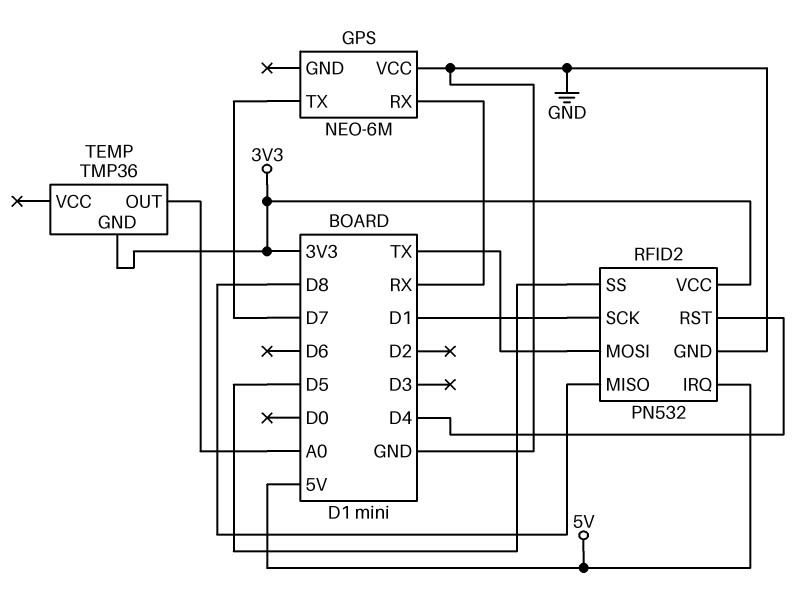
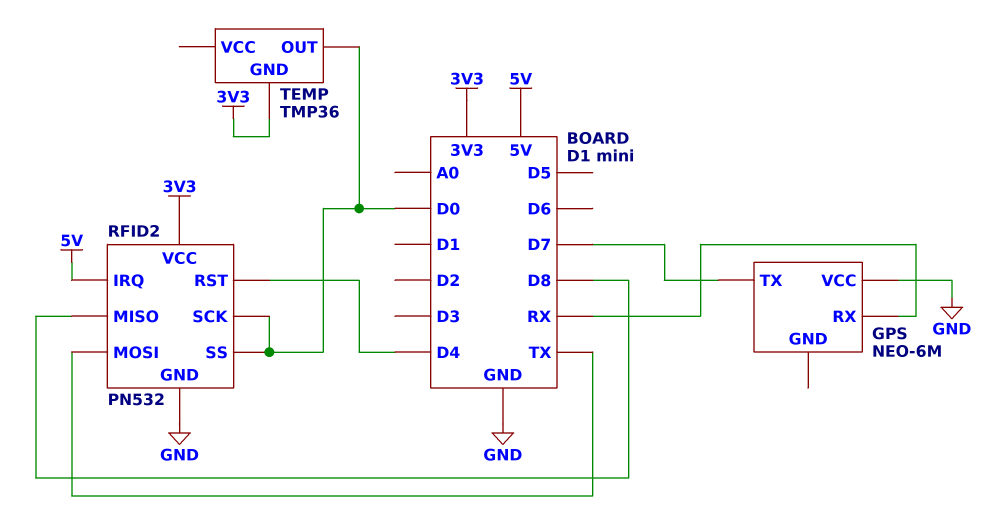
RFID2 pin SCK: D1 -> D0
RFID2 pin SS: D5 -> D0
TEMP pin OUT: A0 -> D0

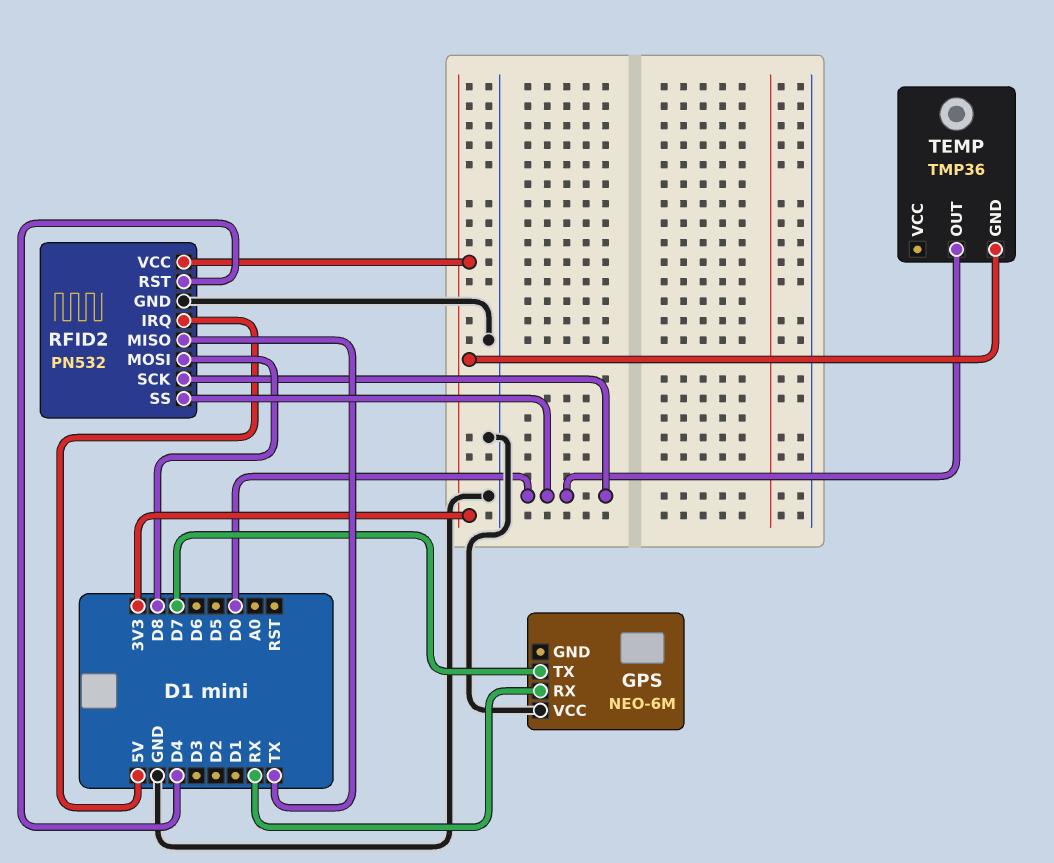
RFID2 pin MISO: D8 -> TX
RFID2 pin MOSI: TX -> D8

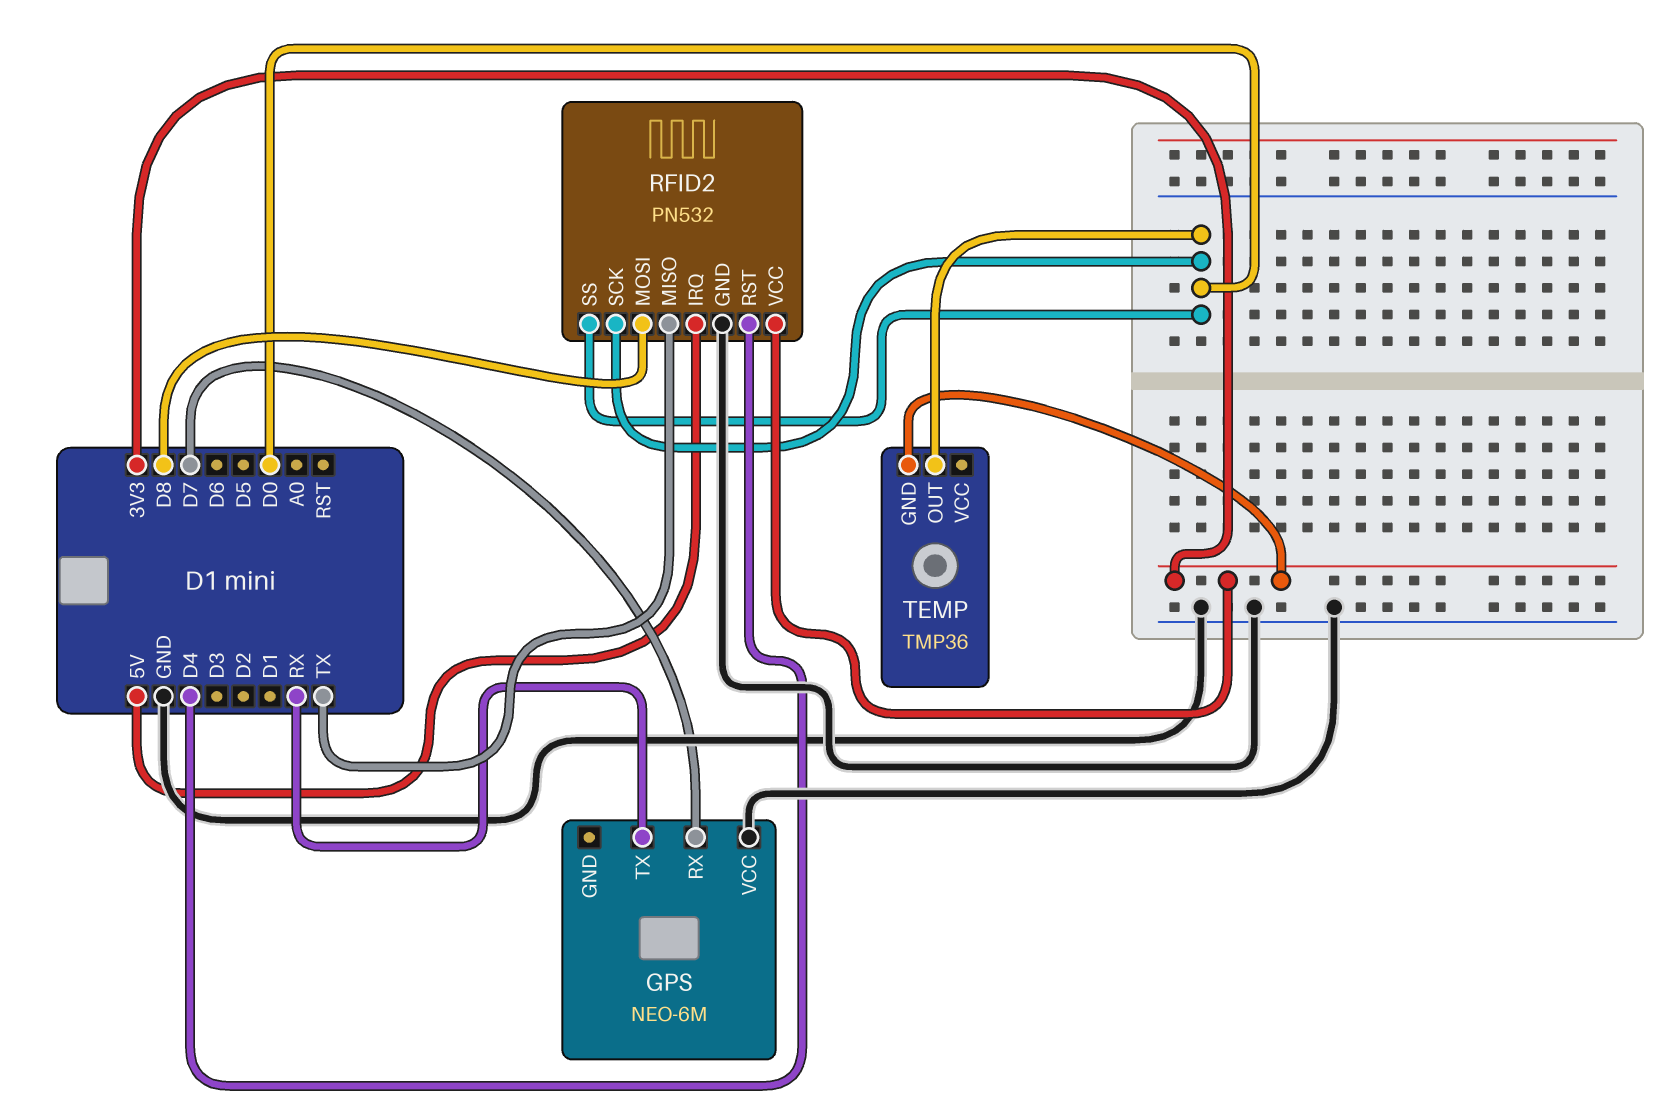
GPS pin RX: RX -> D7
GPS pin TX: D7 -> RX

